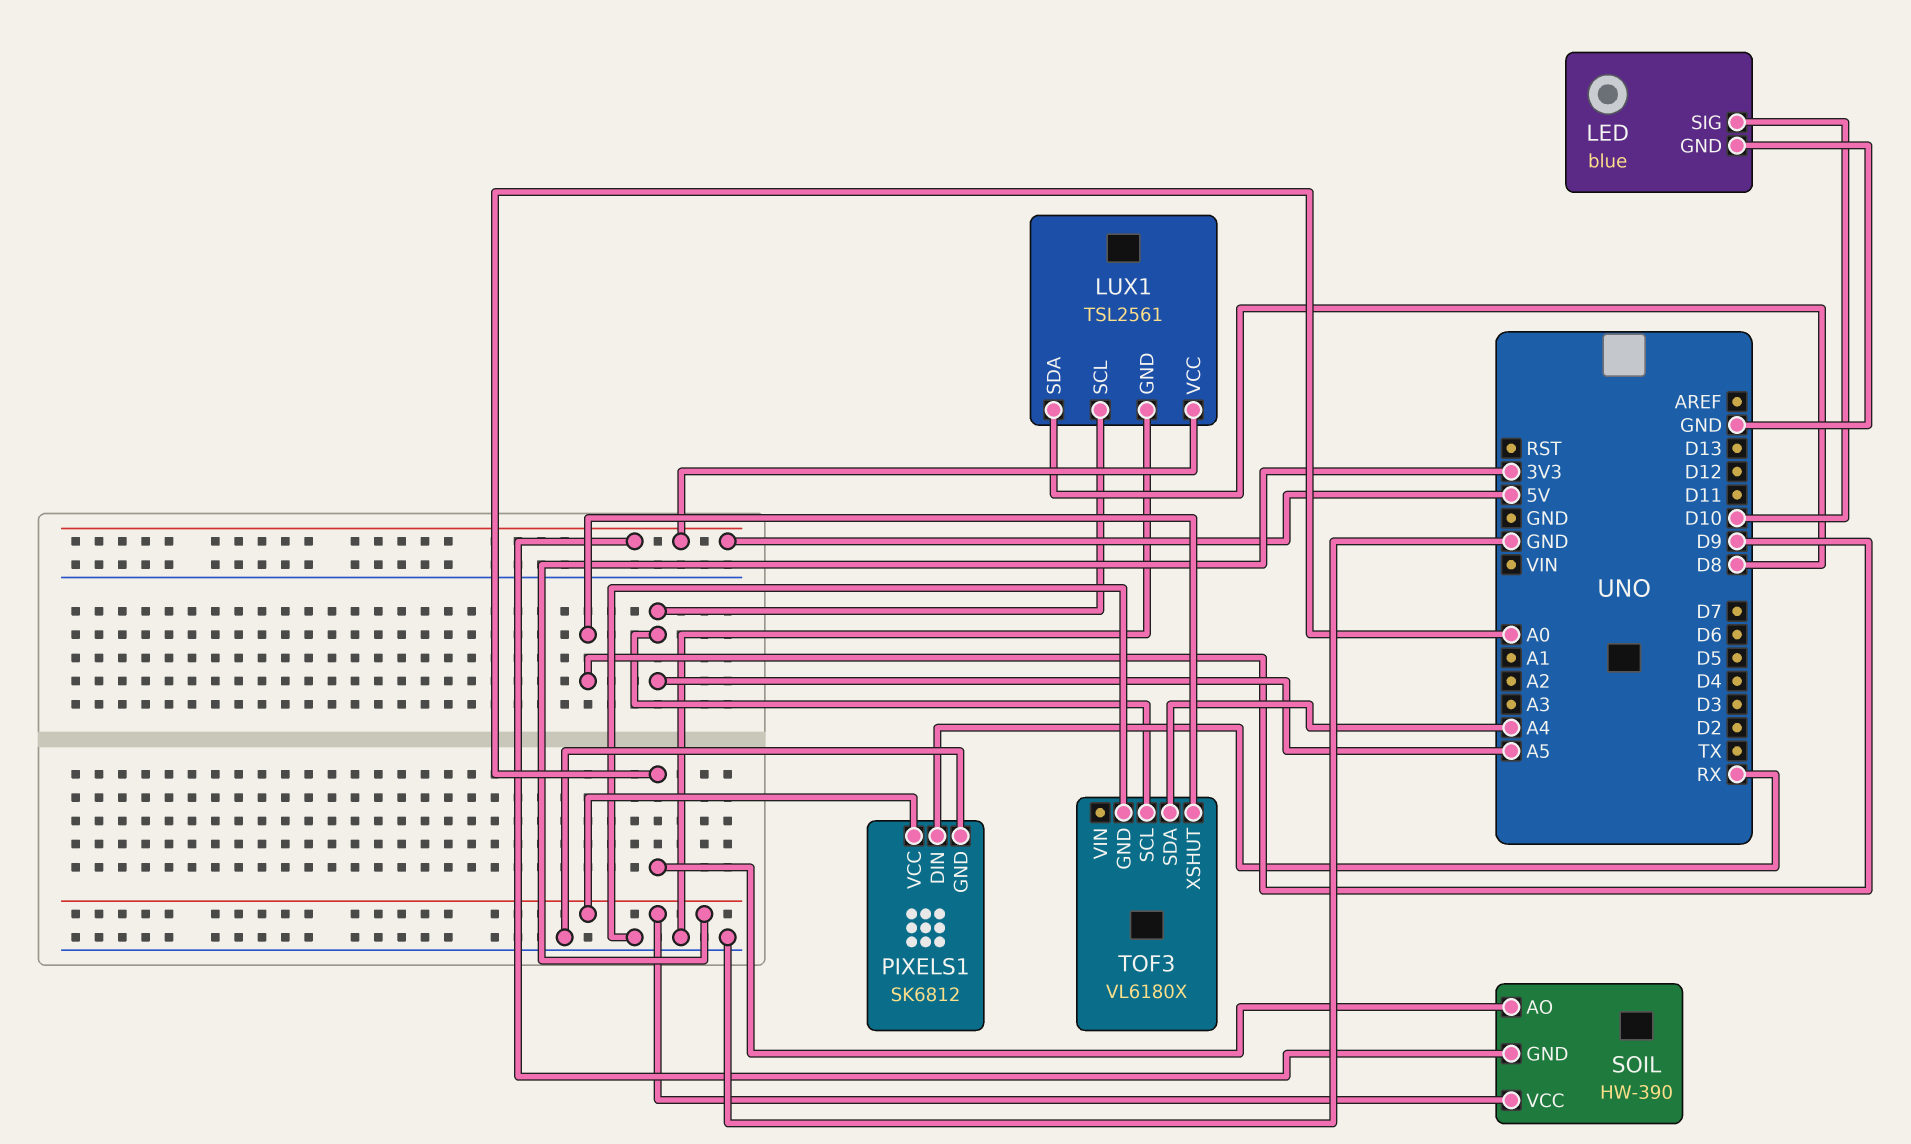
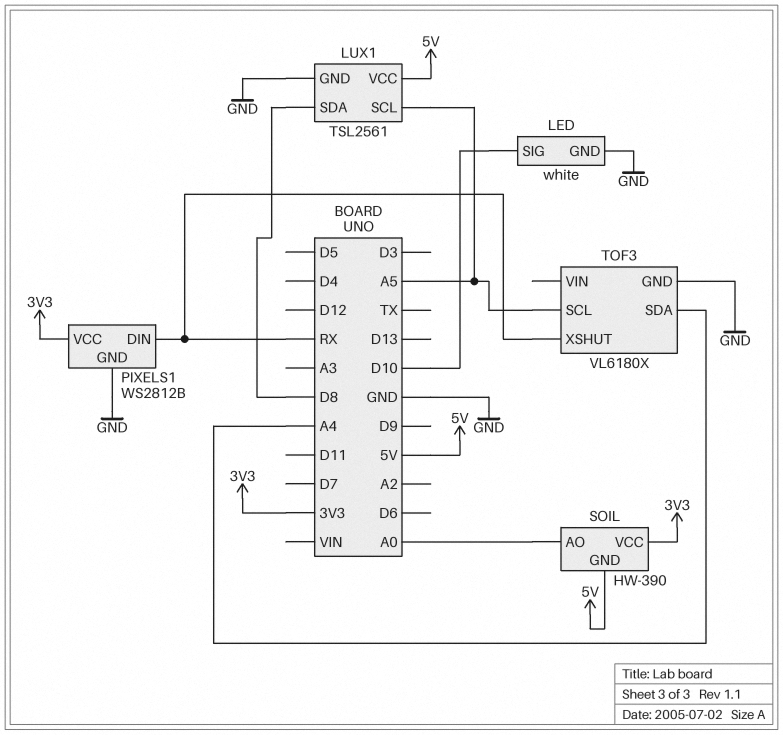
LED: blue -> white
PIXELS1: SK6812 -> WS2812B
TOF3 pin XSHUT: D9 -> RX

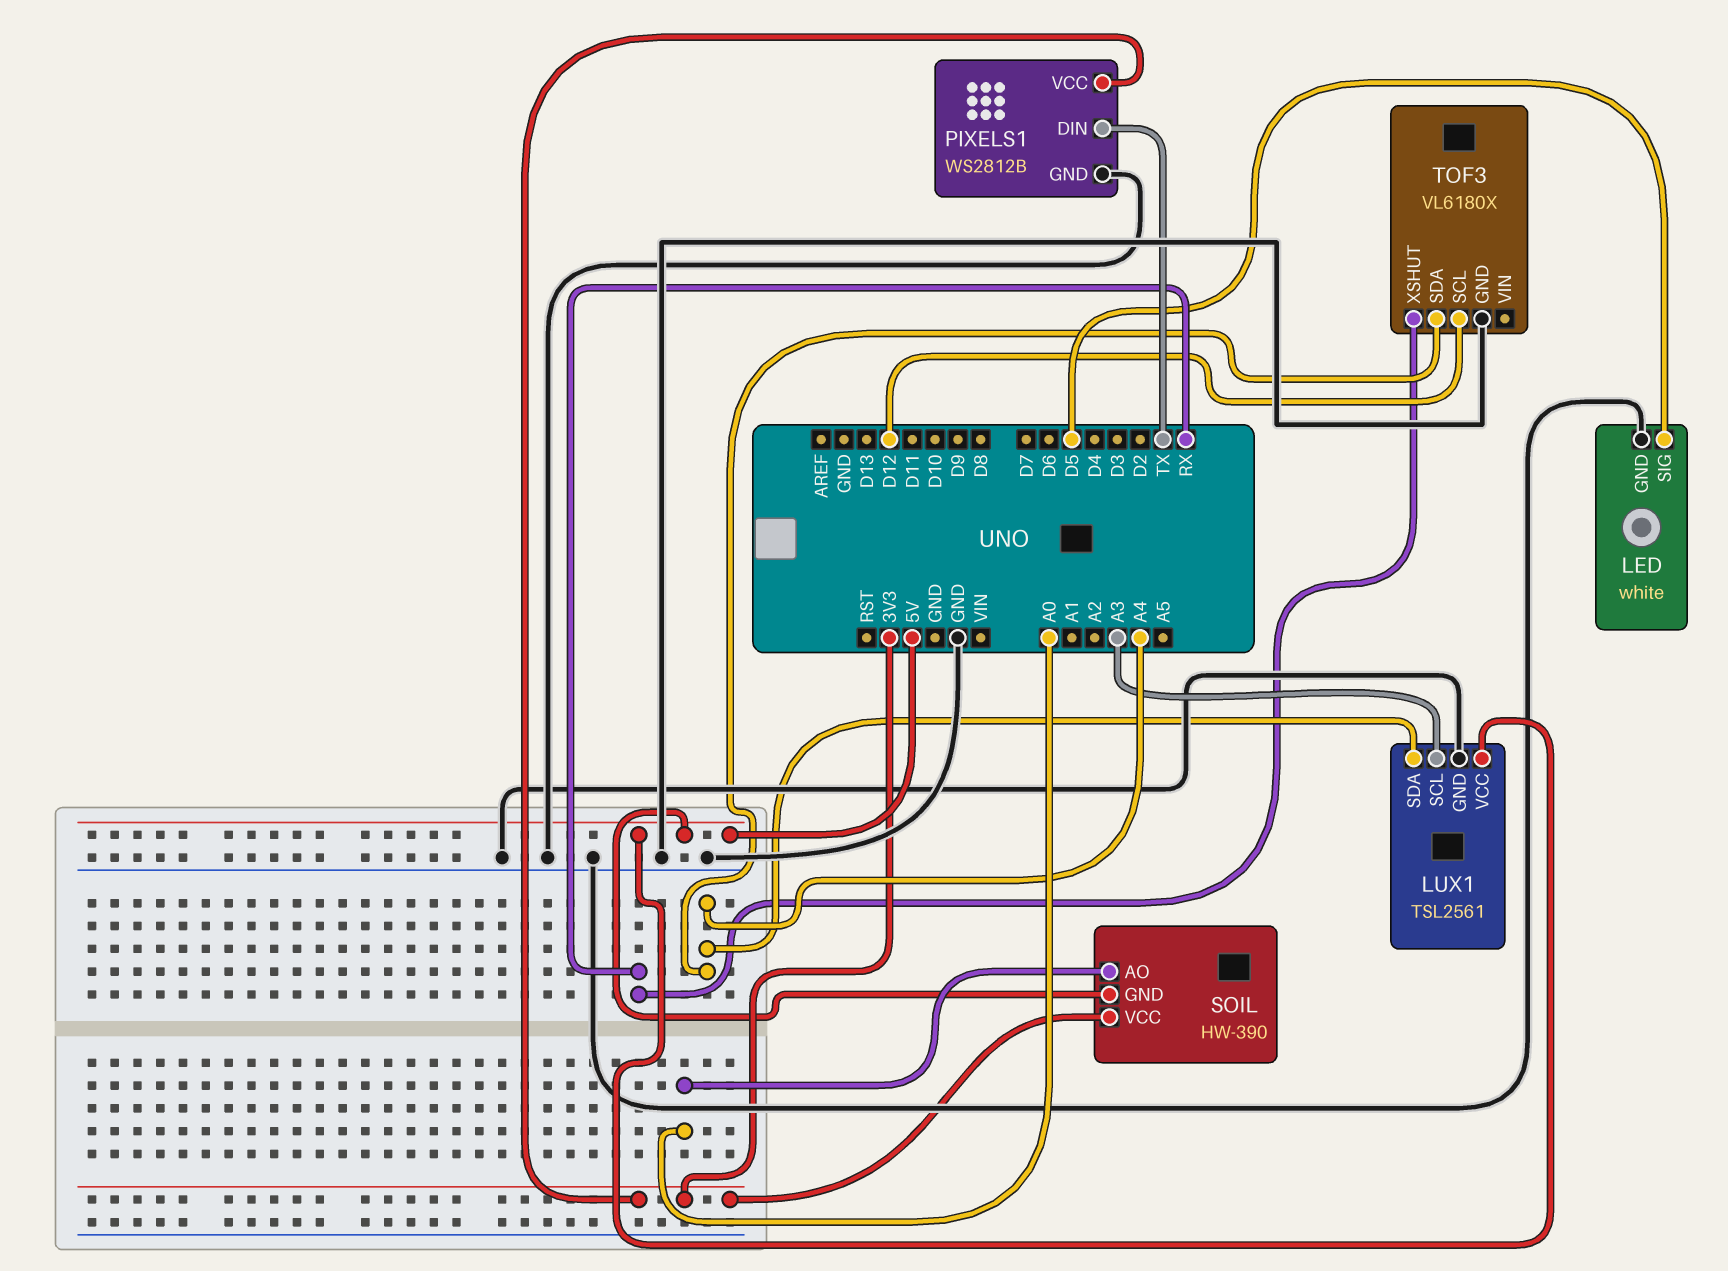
LED pin SIG: D10 -> D5
LUX1 pin SCL: A5 -> A3
LUX1 pin SDA: D8 -> A4
PIXELS1 pin DIN: RX -> TX
TOF3 pin SCL: A5 -> D12

